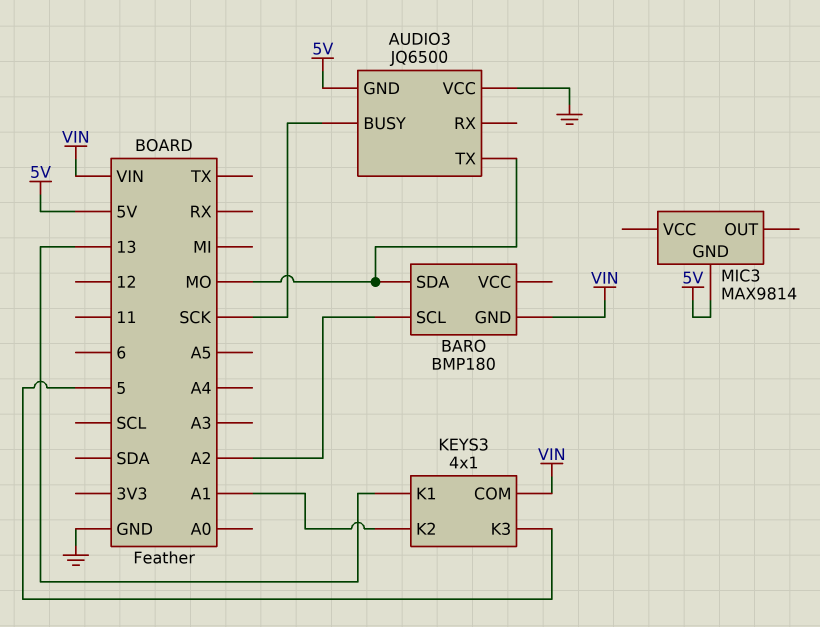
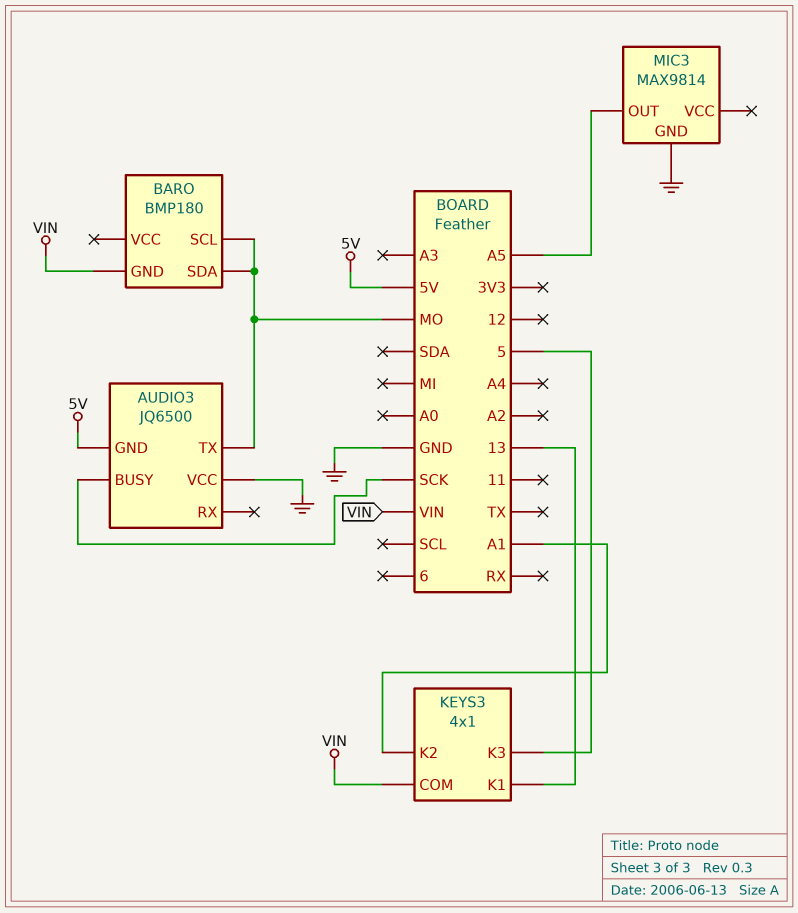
BARO pin SCL: A2 -> MO
MIC3 pin GND: 5V -> GND
MIC3 pin OUT: none -> A5

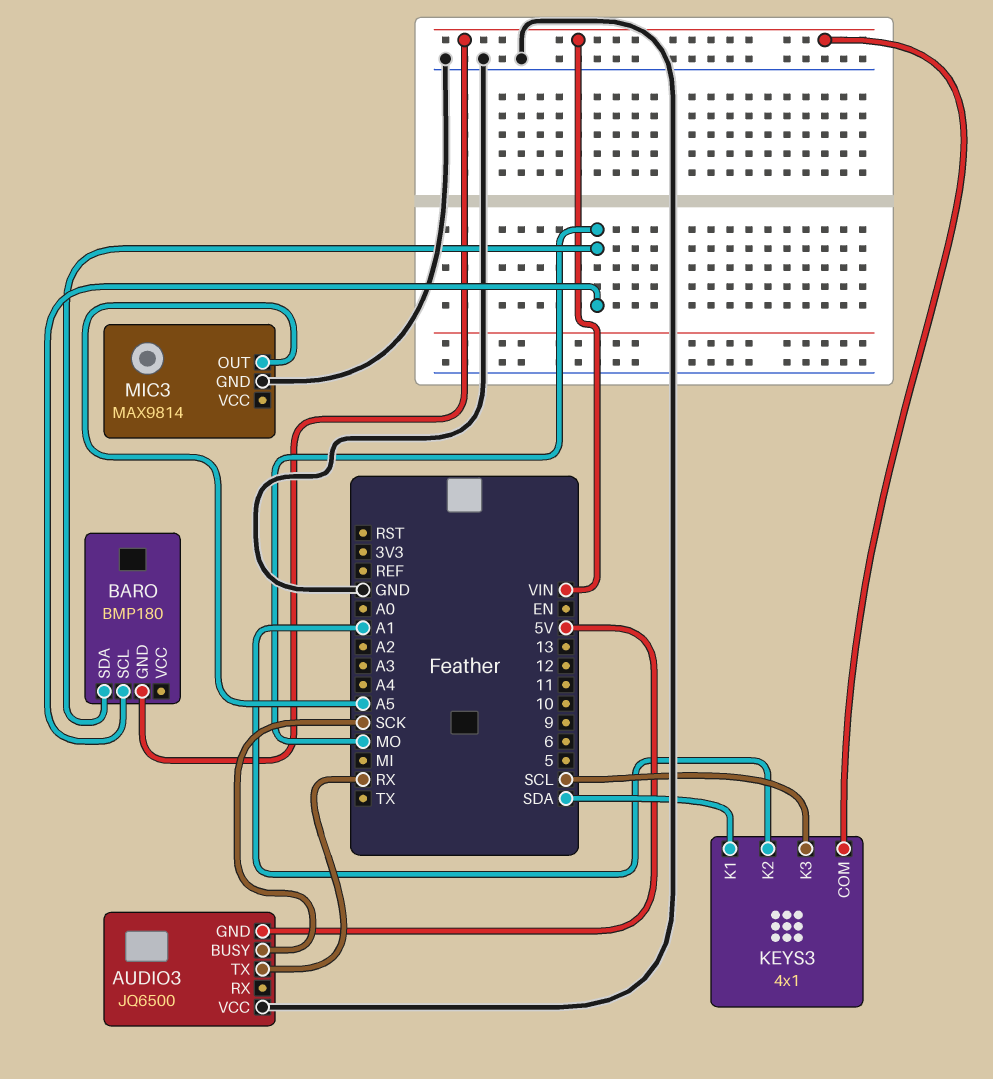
AUDIO3 pin TX: MO -> RX
KEYS3 pin K1: 13 -> SDA
KEYS3 pin K3: 5 -> SCL

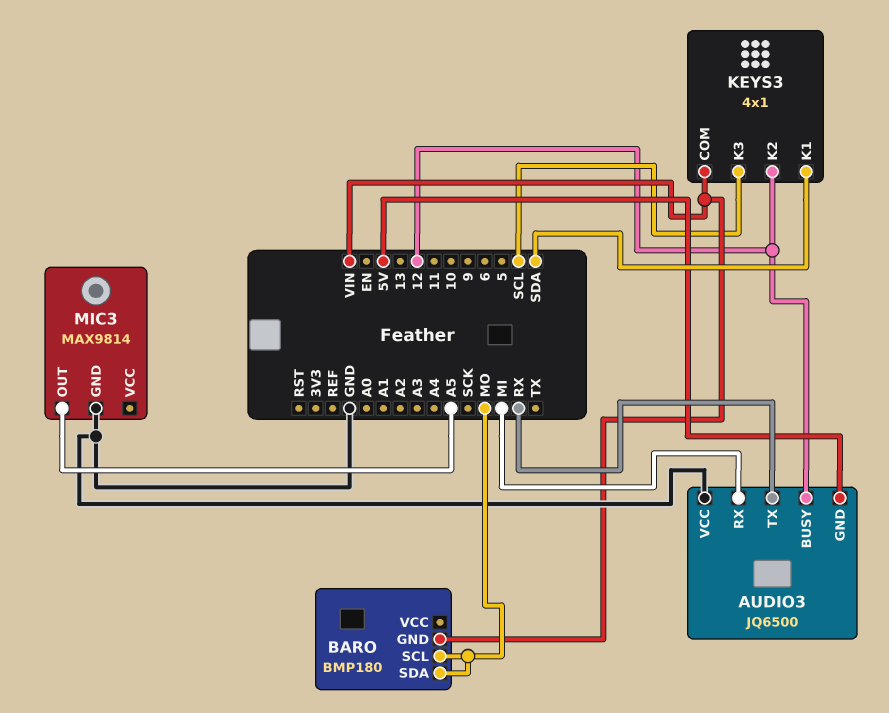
AUDIO3 pin BUSY: SCK -> 12
AUDIO3 pin RX: none -> MI
KEYS3 pin K2: A1 -> 12

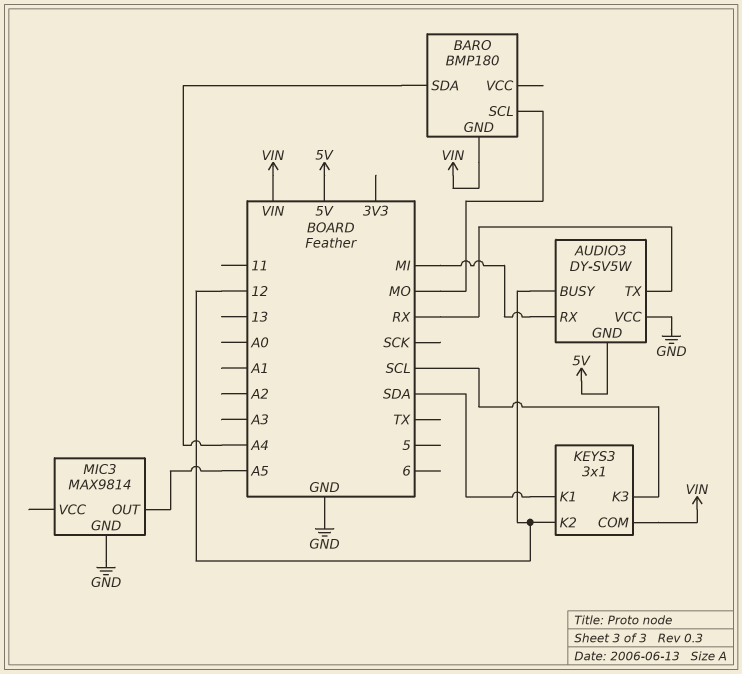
AUDIO3: JQ6500 -> DY-SV5W
BARO pin SDA: MO -> A4
KEYS3: 4x1 -> 3x1

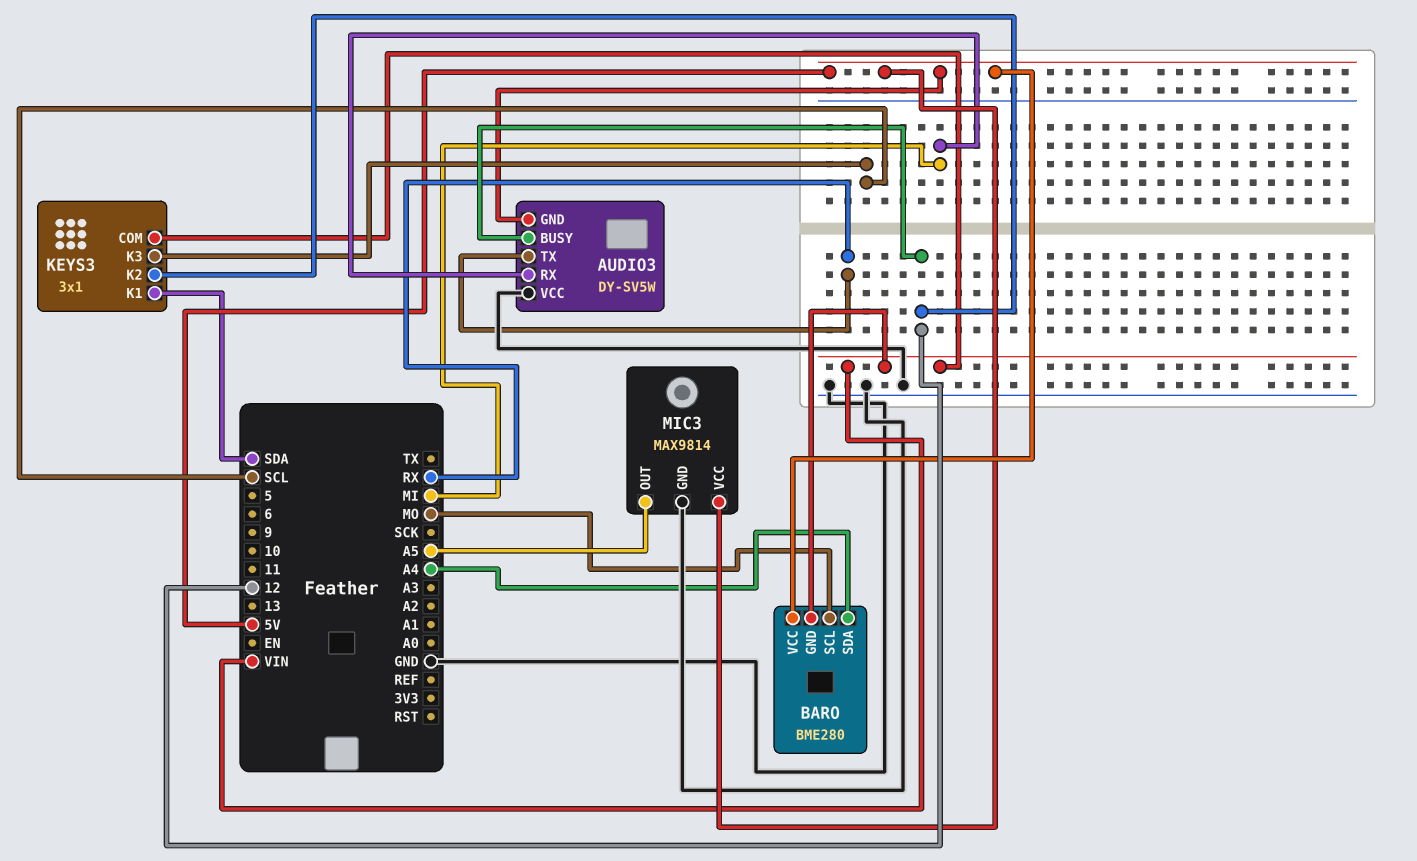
BARO: BMP180 -> BME280
BARO pin VCC: none -> 5V
MIC3 pin VCC: none -> 5V

